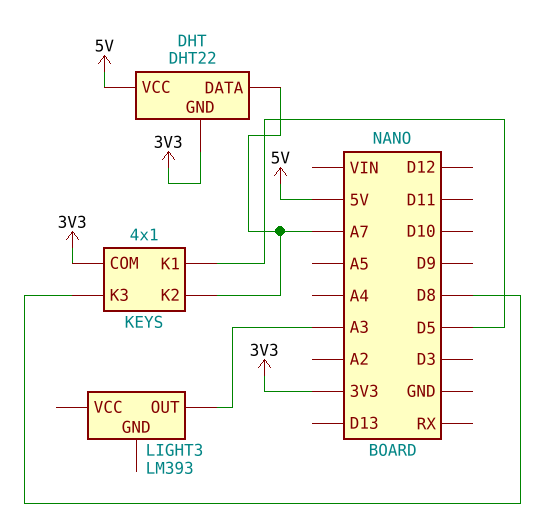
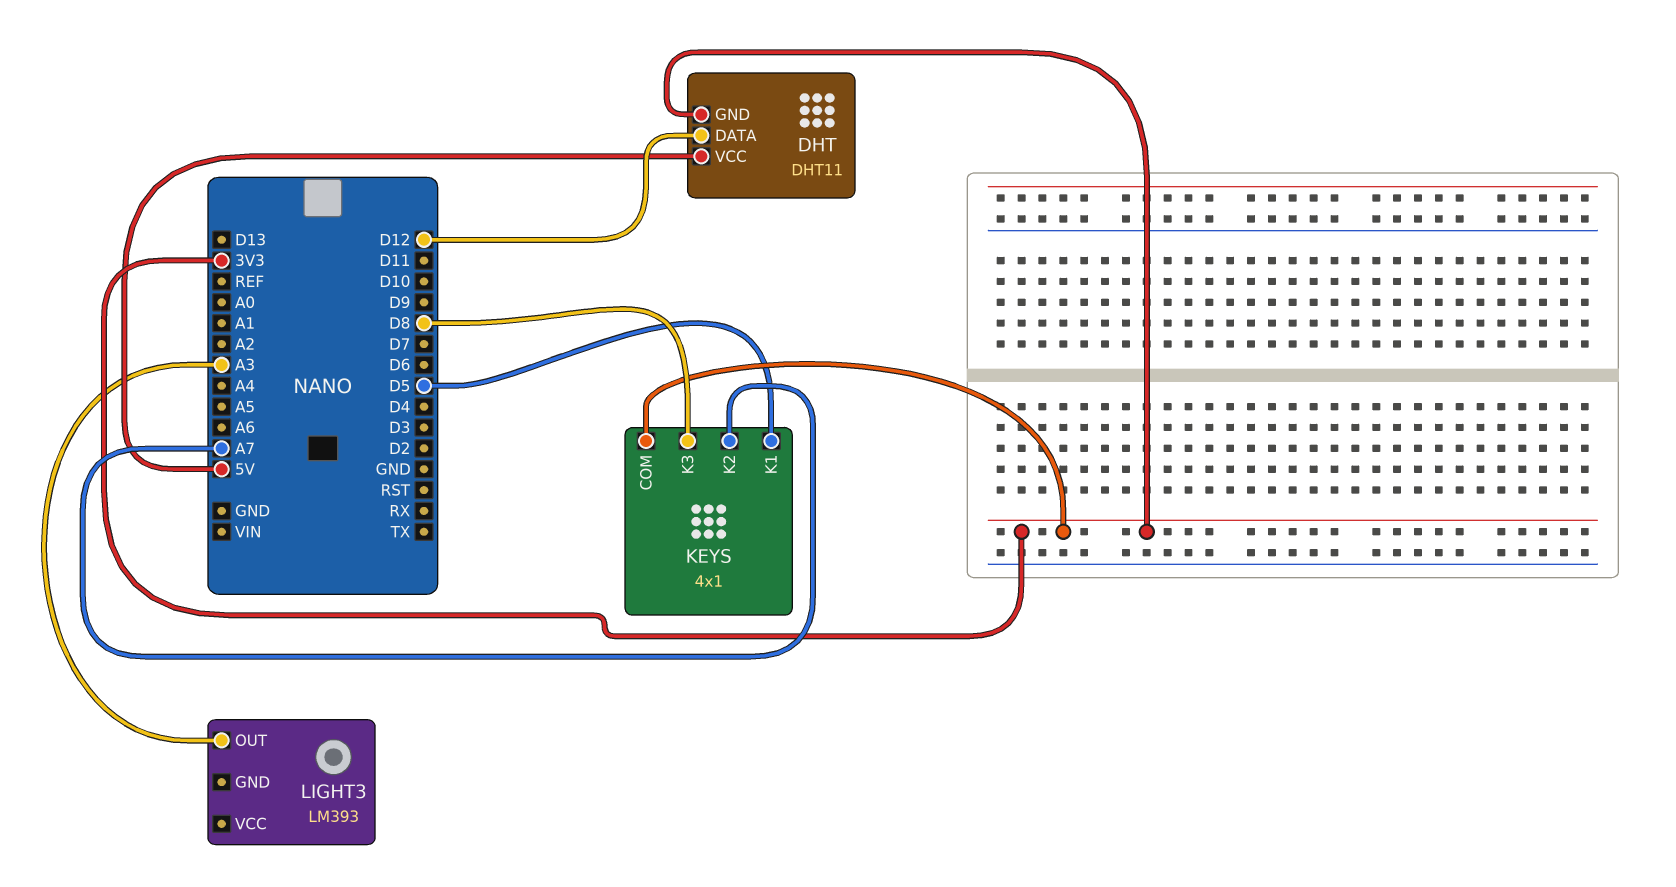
DHT: DHT22 -> DHT11
DHT pin DATA: A7 -> D12

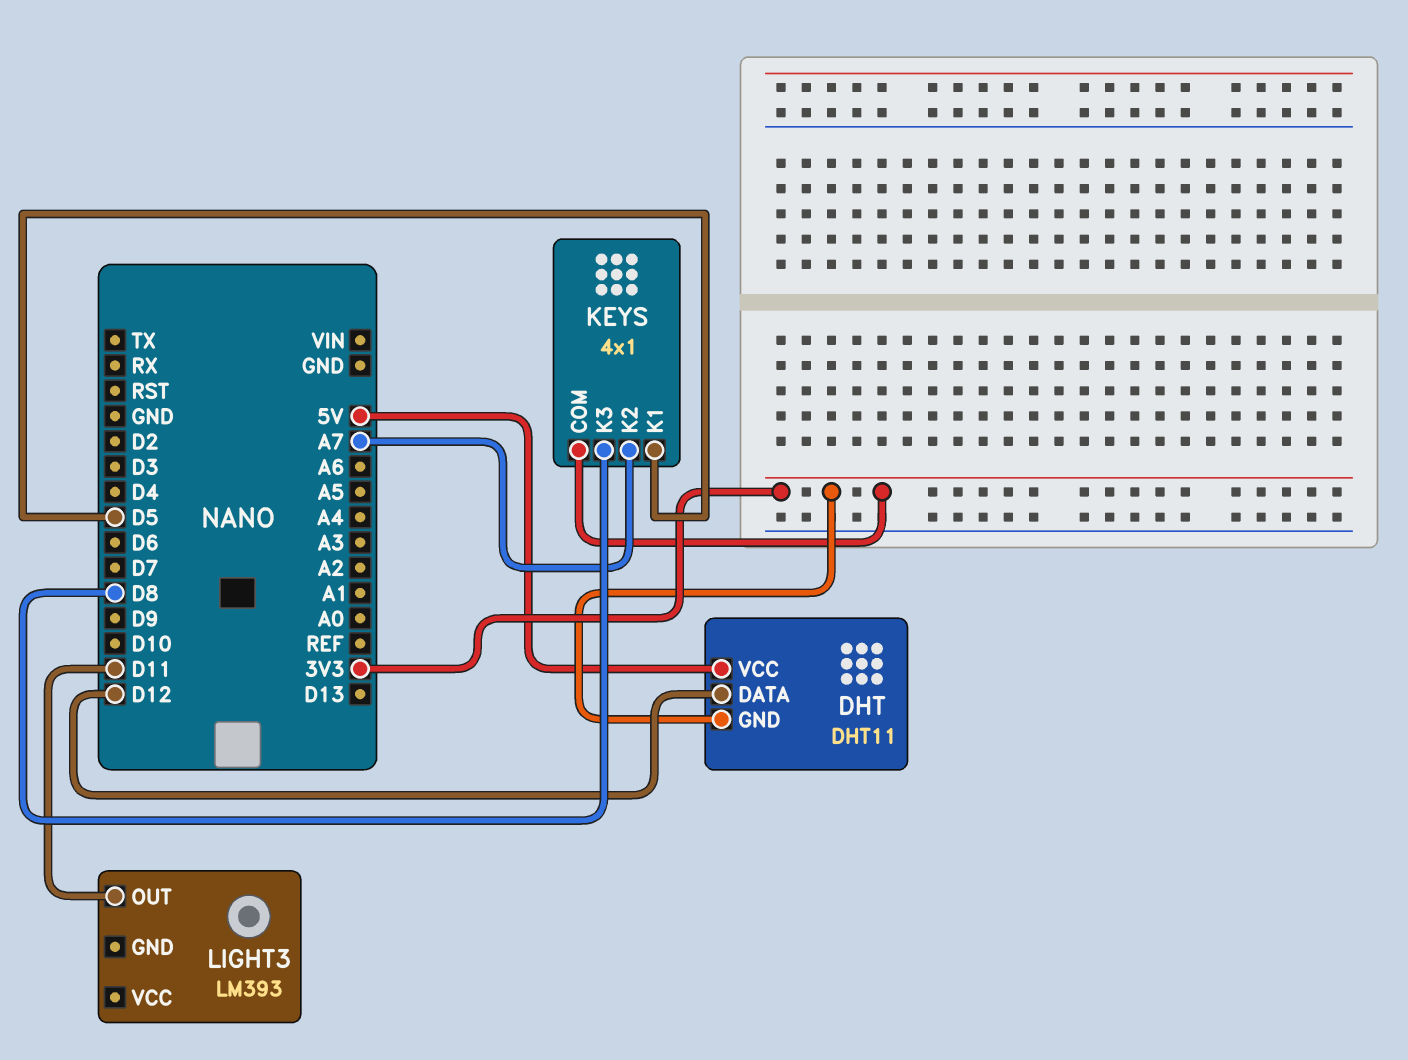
LIGHT3 pin OUT: A3 -> D11

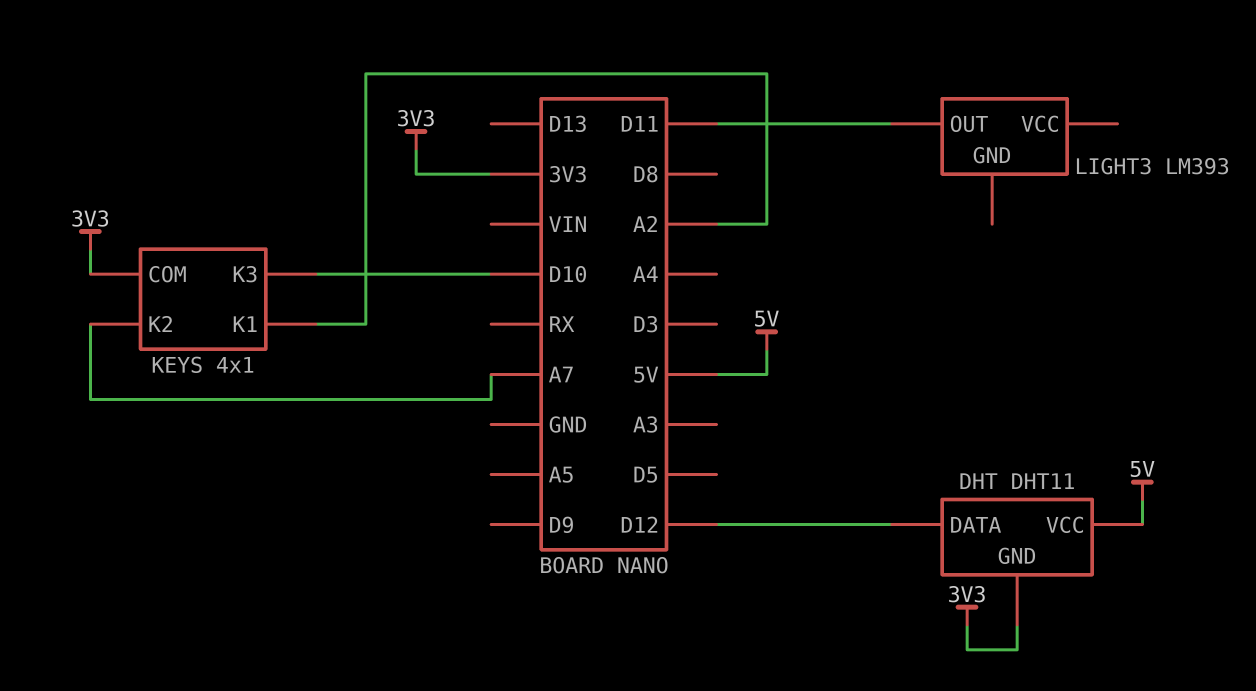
KEYS pin K1: D5 -> A2
KEYS pin K3: D8 -> D10

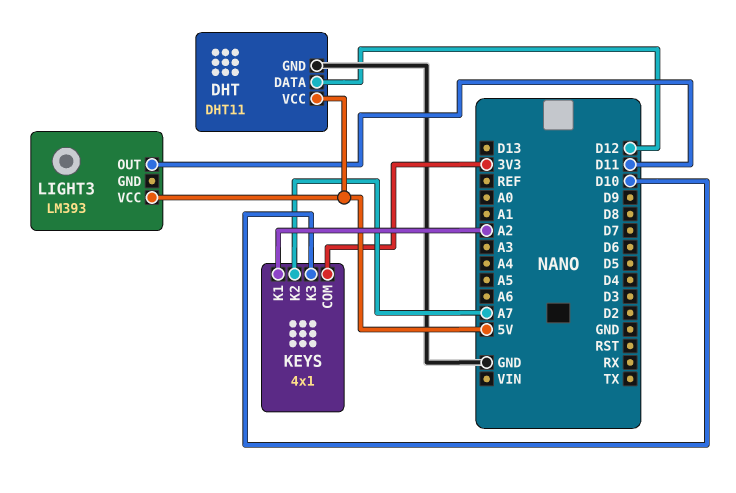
DHT pin GND: 3V3 -> GND
LIGHT3 pin VCC: none -> 5V

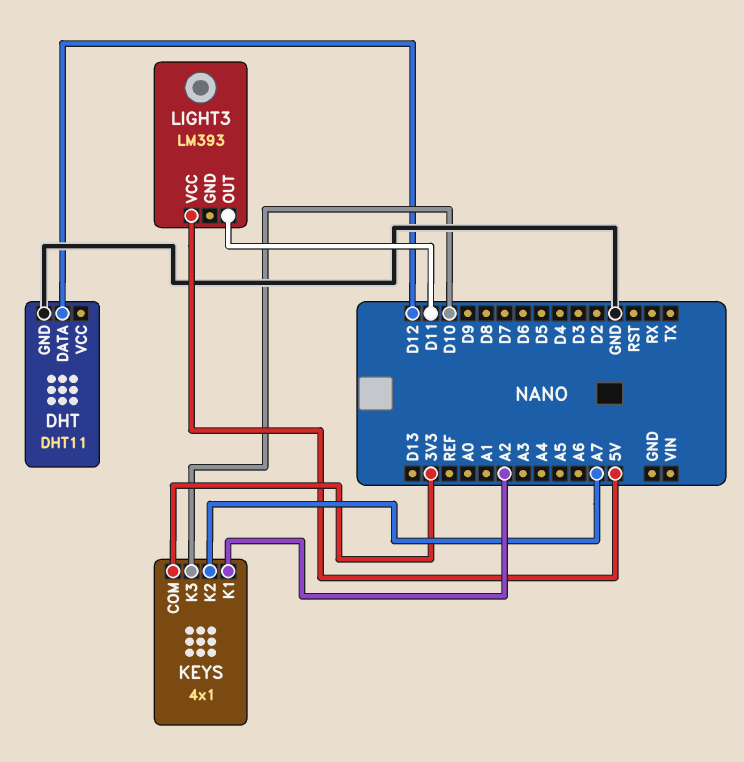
DHT pin VCC: 5V -> none

